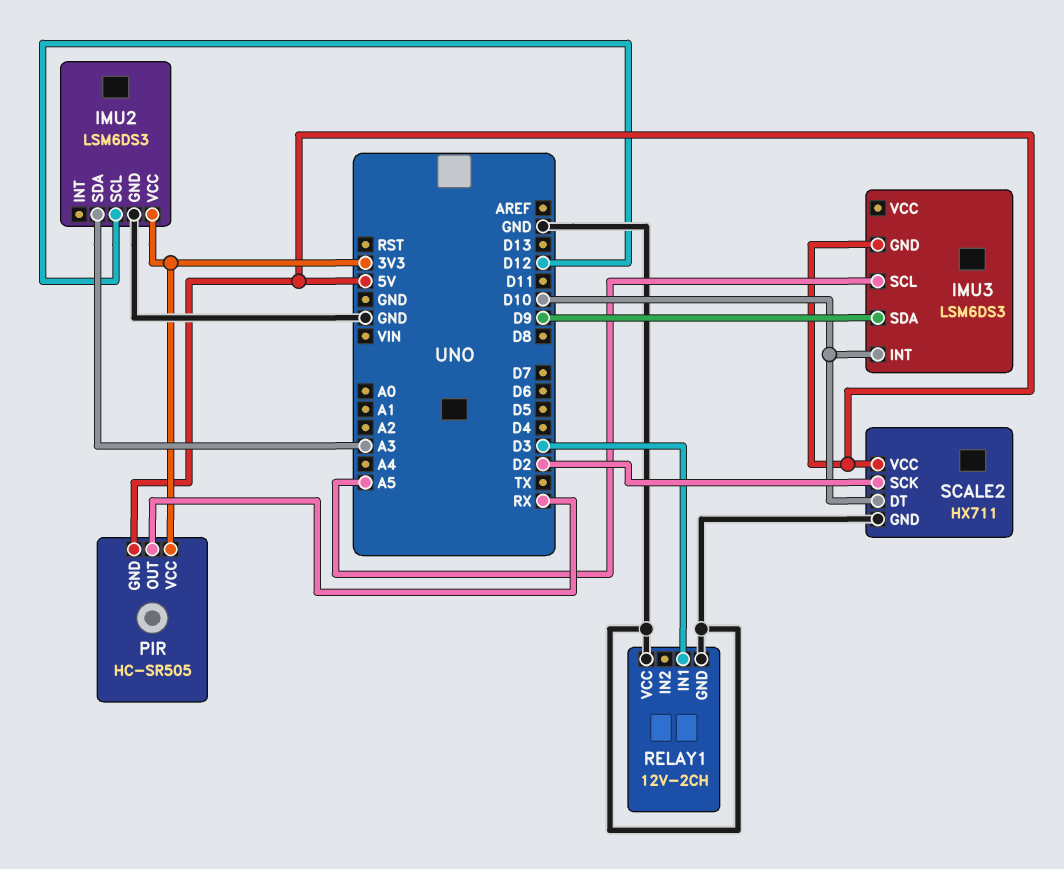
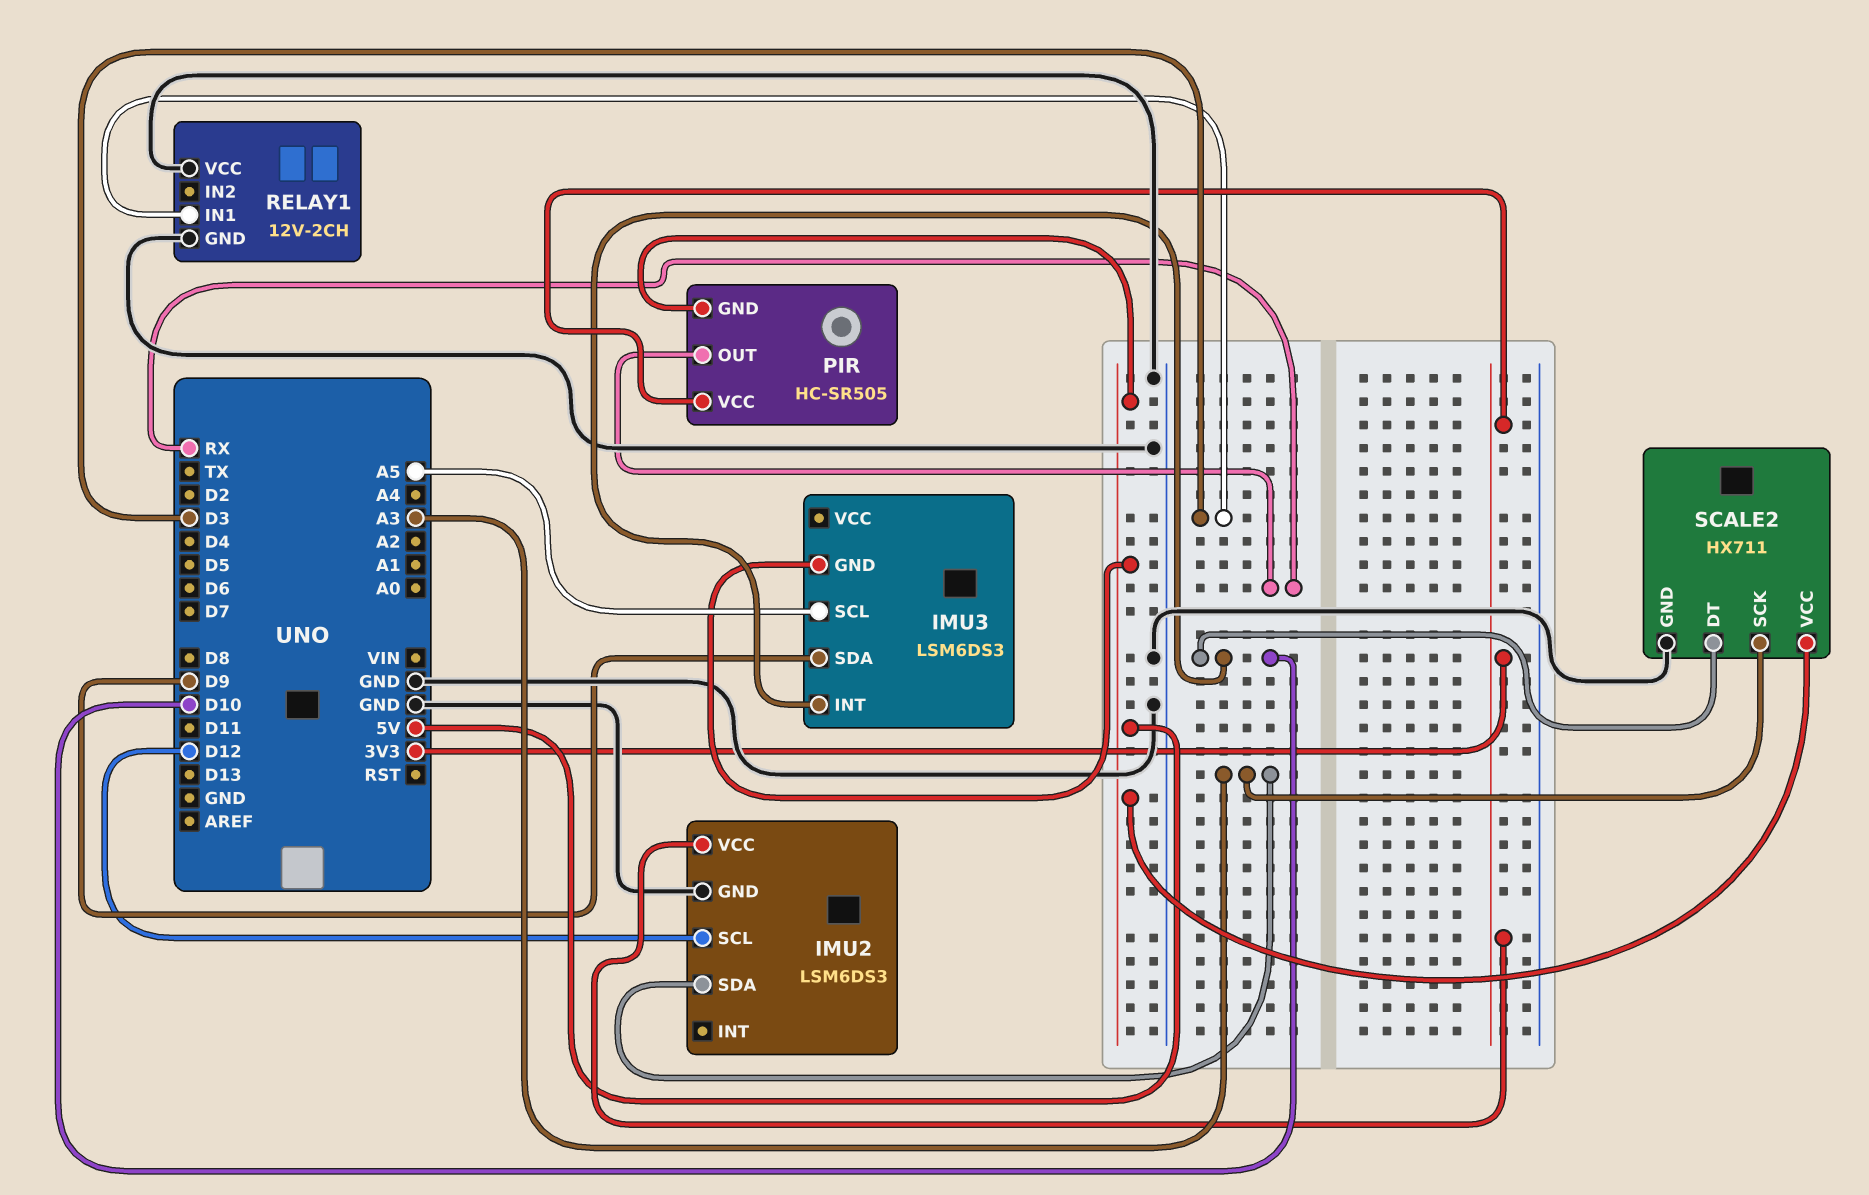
SCALE2 pin SCK: D2 -> A3

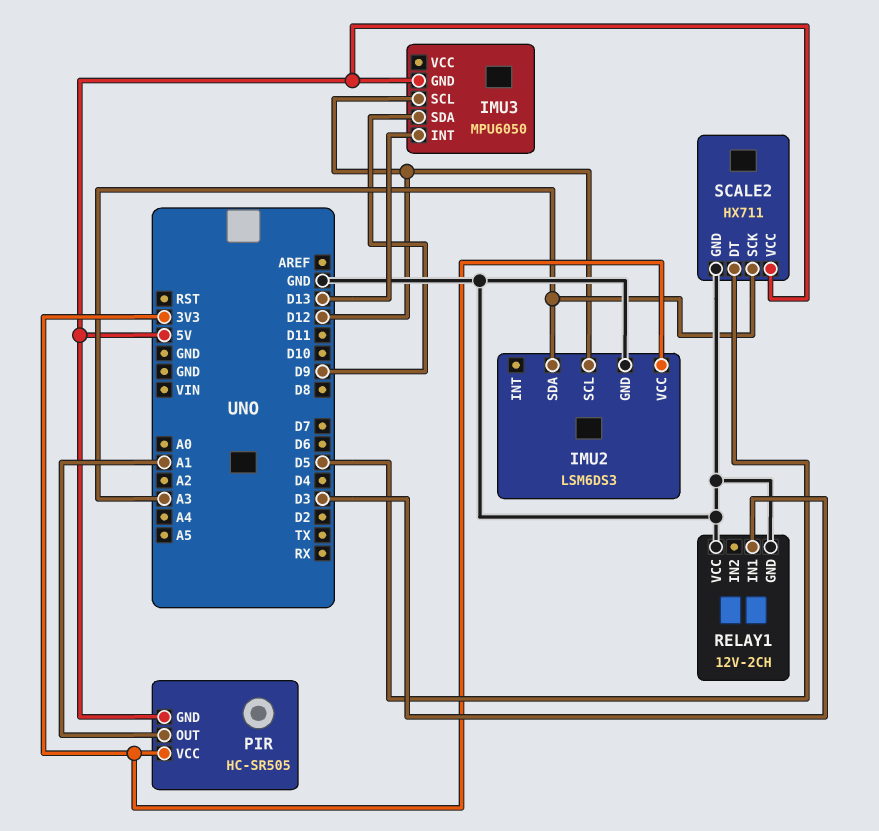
IMU3: LSM6DS3 -> MPU6050
IMU3 pin INT: D10 -> D13
IMU3 pin SCL: A5 -> D12
PIR pin OUT: RX -> A1
SCALE2 pin DT: D10 -> D5

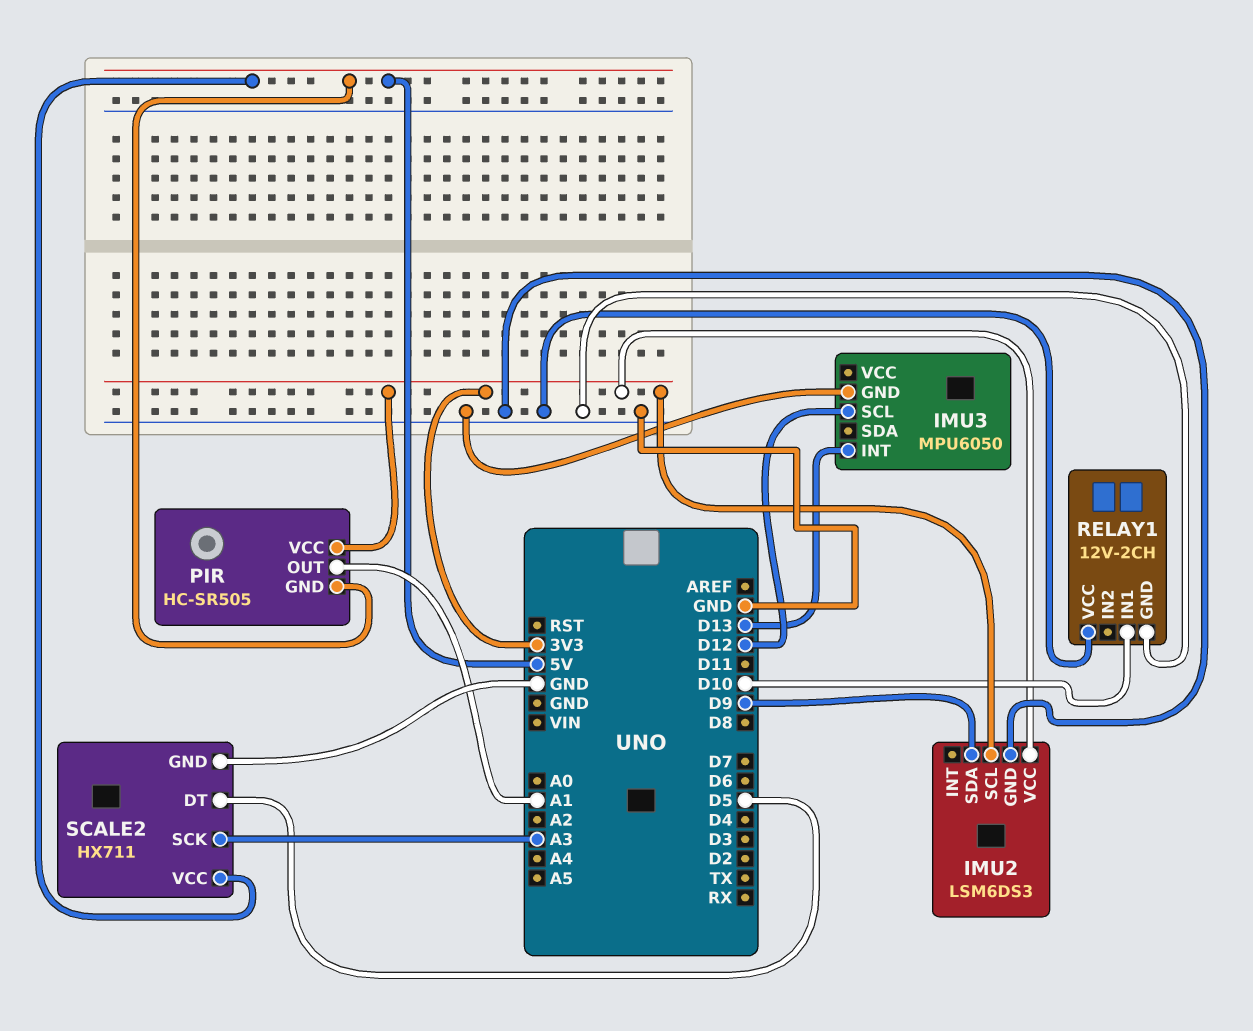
IMU2 pin SCL: D12 -> 3V3
IMU2 pin SDA: A3 -> D9
IMU3 pin GND: 5V -> GND
IMU3 pin SDA: D9 -> none
RELAY1 pin IN1: D3 -> D10

